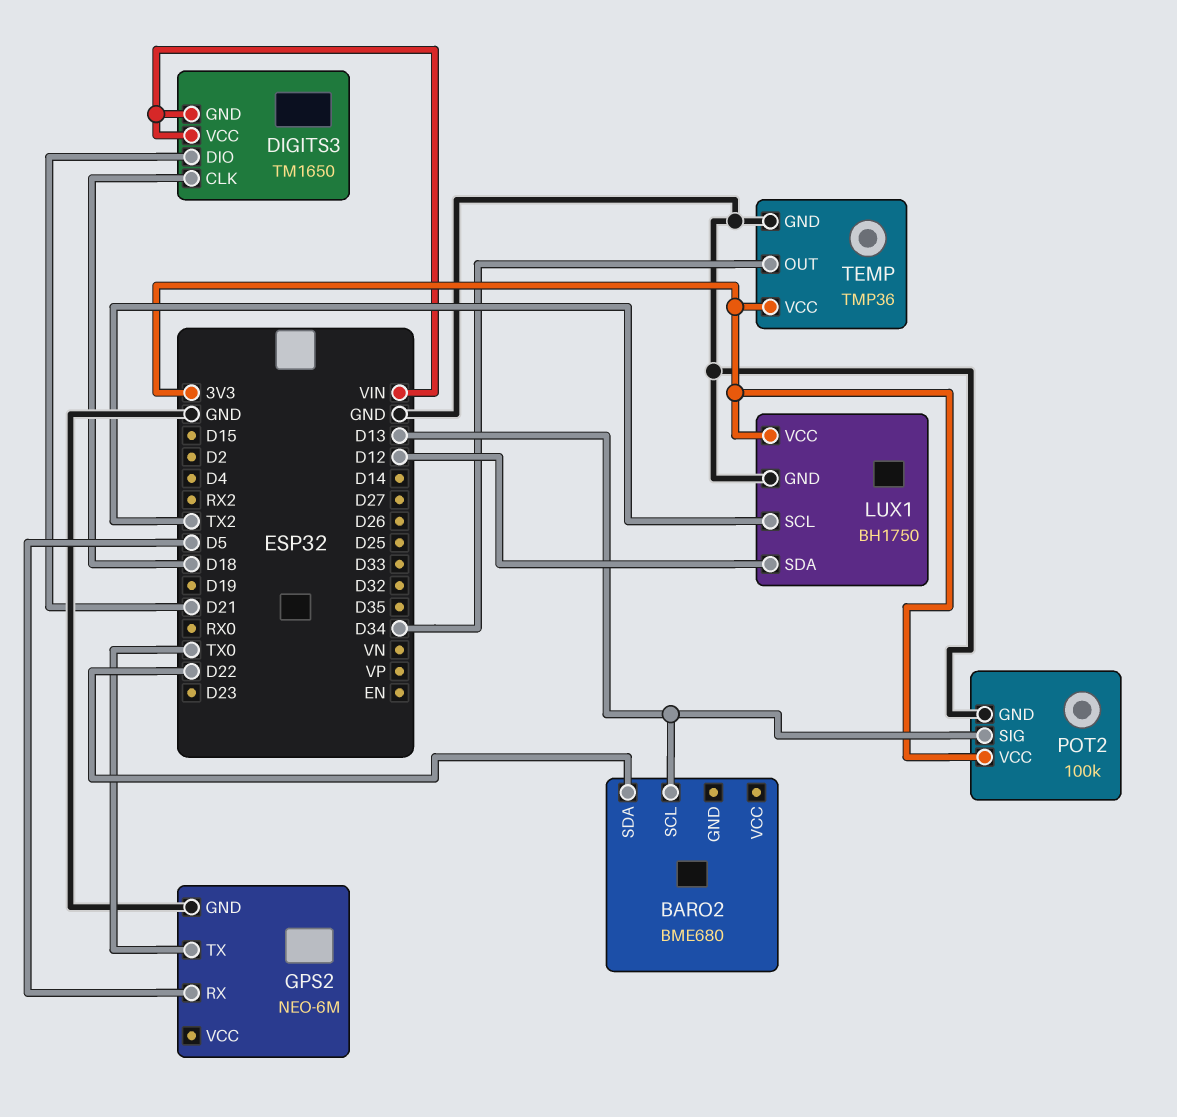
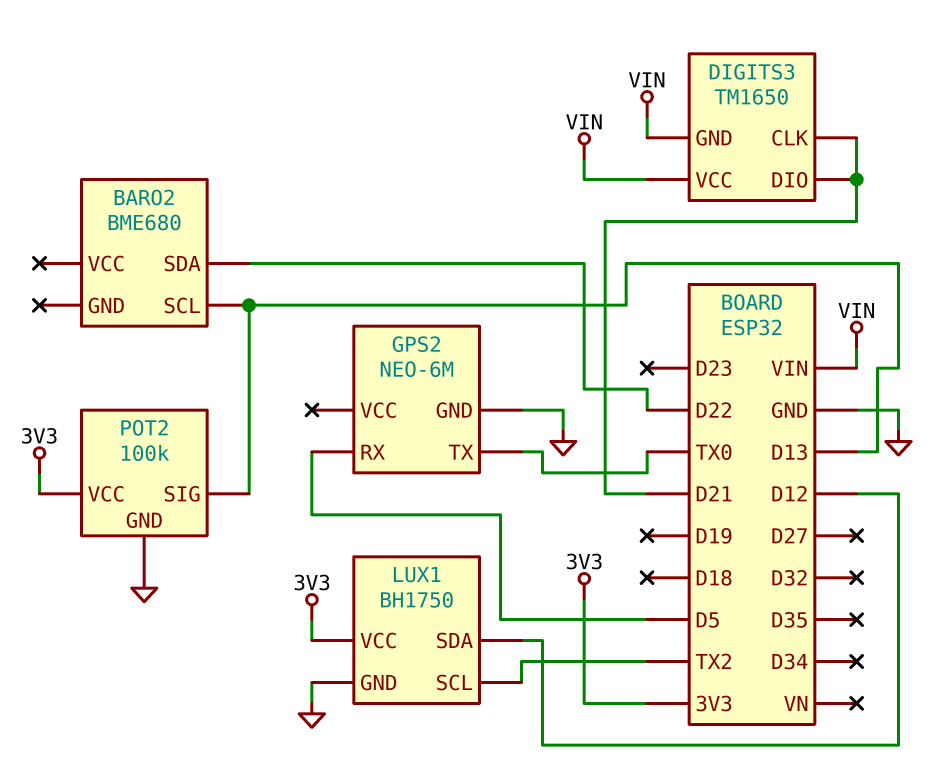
DIGITS3 pin CLK: D18 -> D21
TEMP: TMP36 -> none
TEMP pin GND: GND -> none
TEMP pin OUT: D34 -> none
TEMP pin VCC: 3V3 -> none

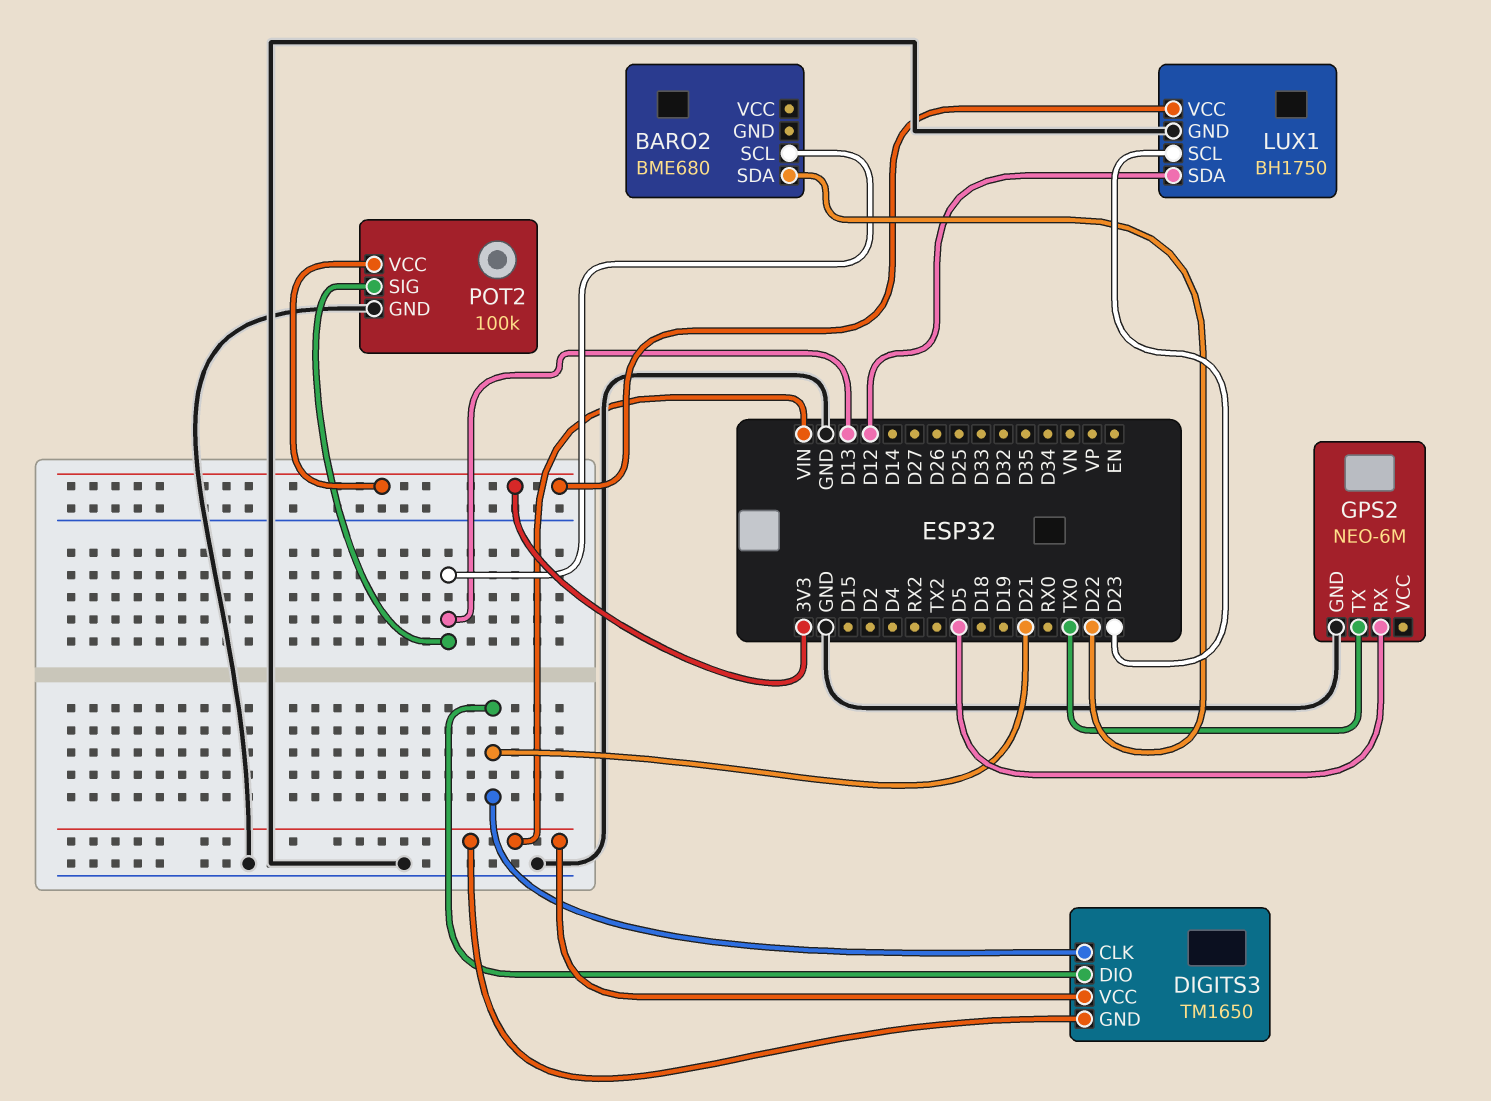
LUX1 pin SCL: TX2 -> D23

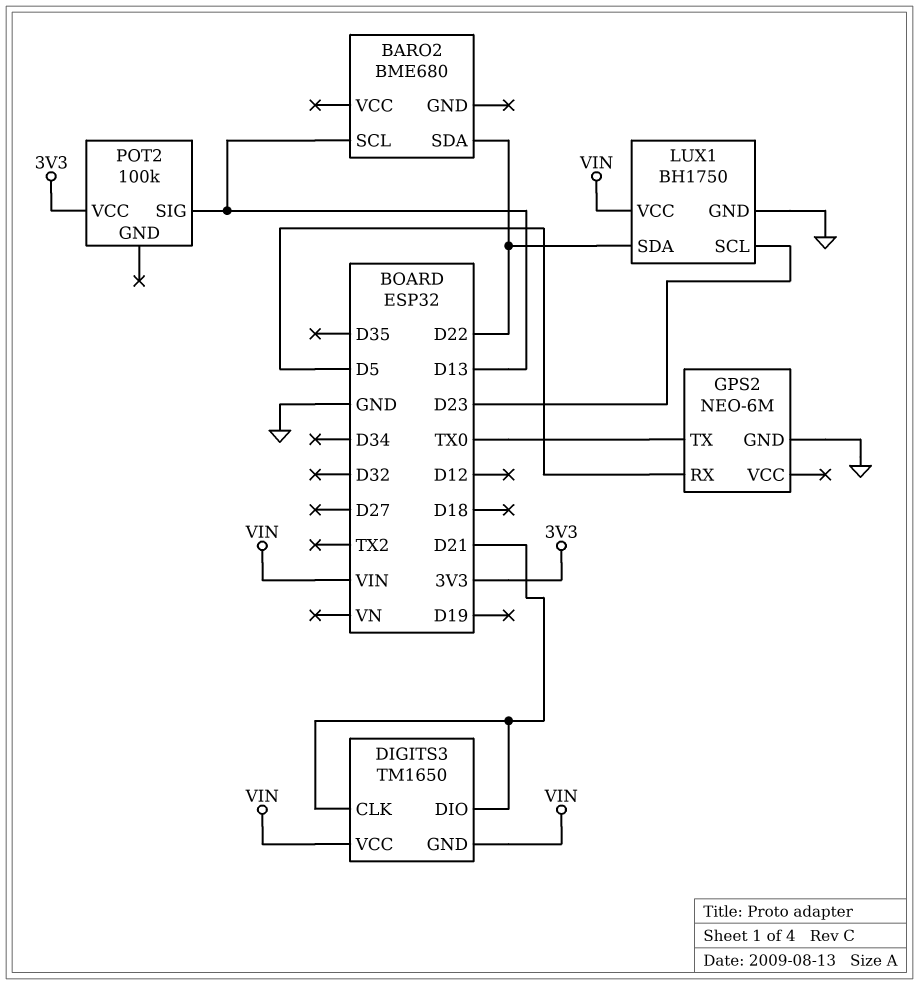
LUX1 pin SDA: D12 -> D22
LUX1 pin VCC: 3V3 -> VIN
POT2 pin GND: GND -> none

